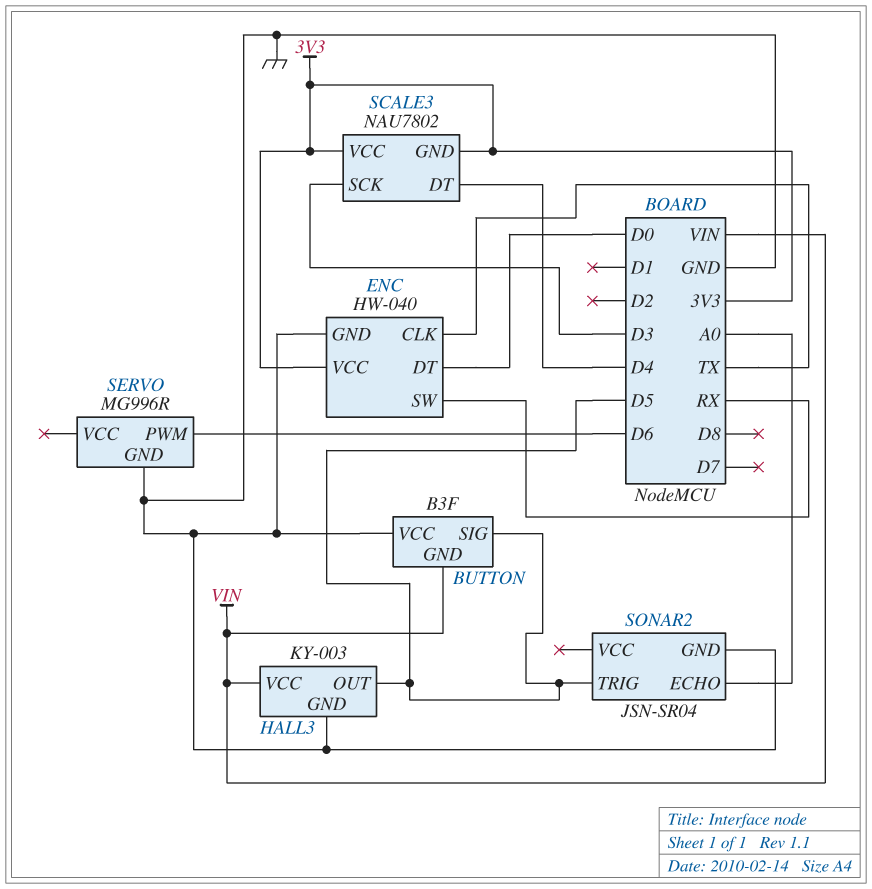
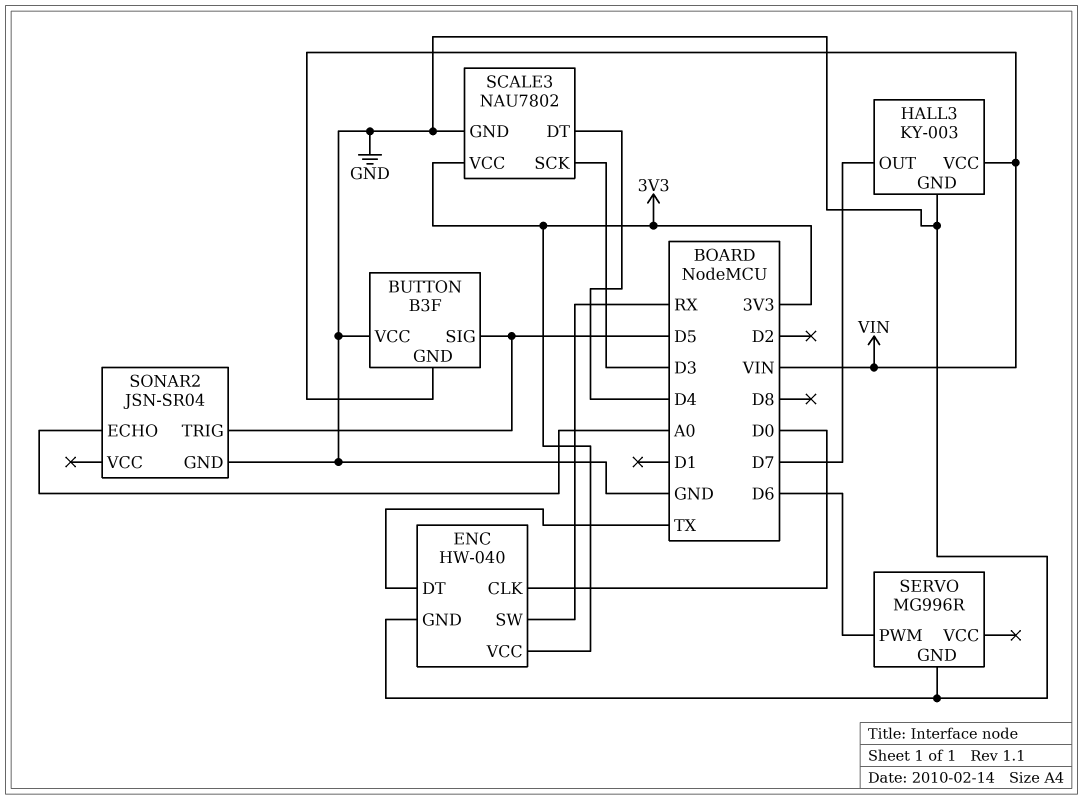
ENC pin CLK: TX -> D0
ENC pin DT: D0 -> TX
HALL3 pin OUT: D5 -> D7
SCALE3 pin GND: 3V3 -> GND

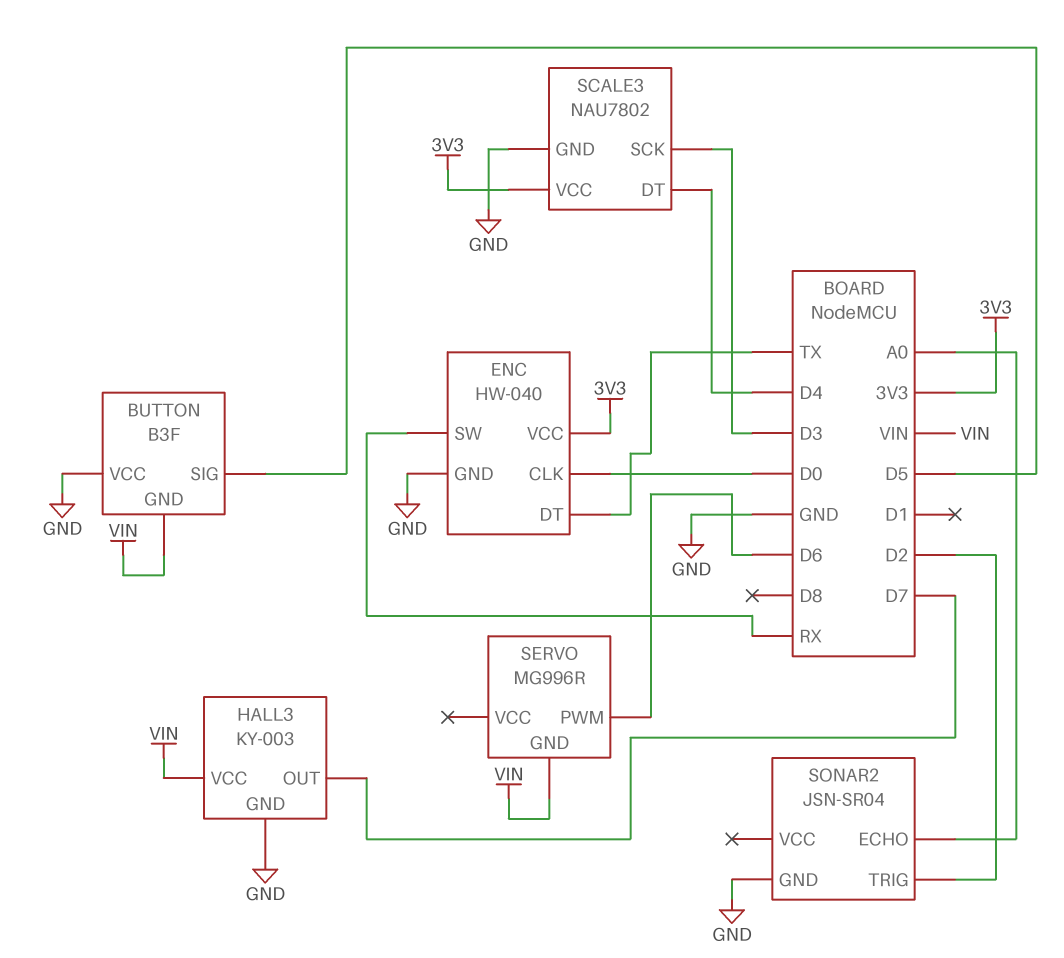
SERVO pin GND: GND -> VIN
SONAR2 pin TRIG: D5 -> D2

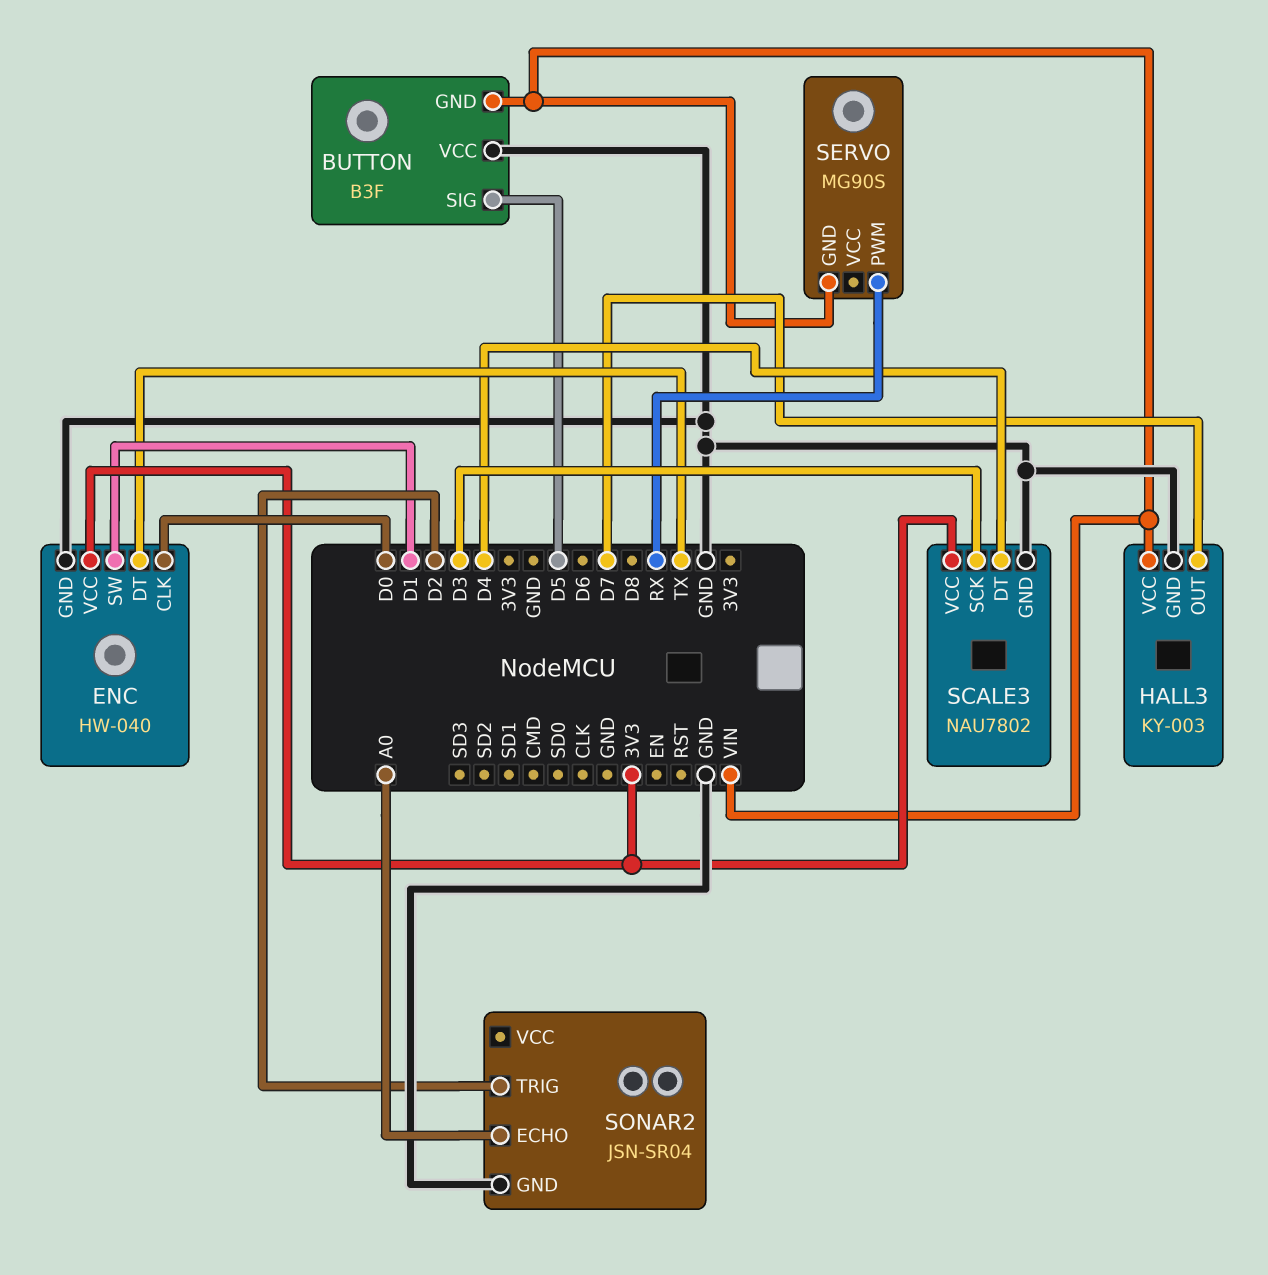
ENC pin SW: RX -> D1
SERVO: MG996R -> MG90S
SERVO pin PWM: D6 -> RX

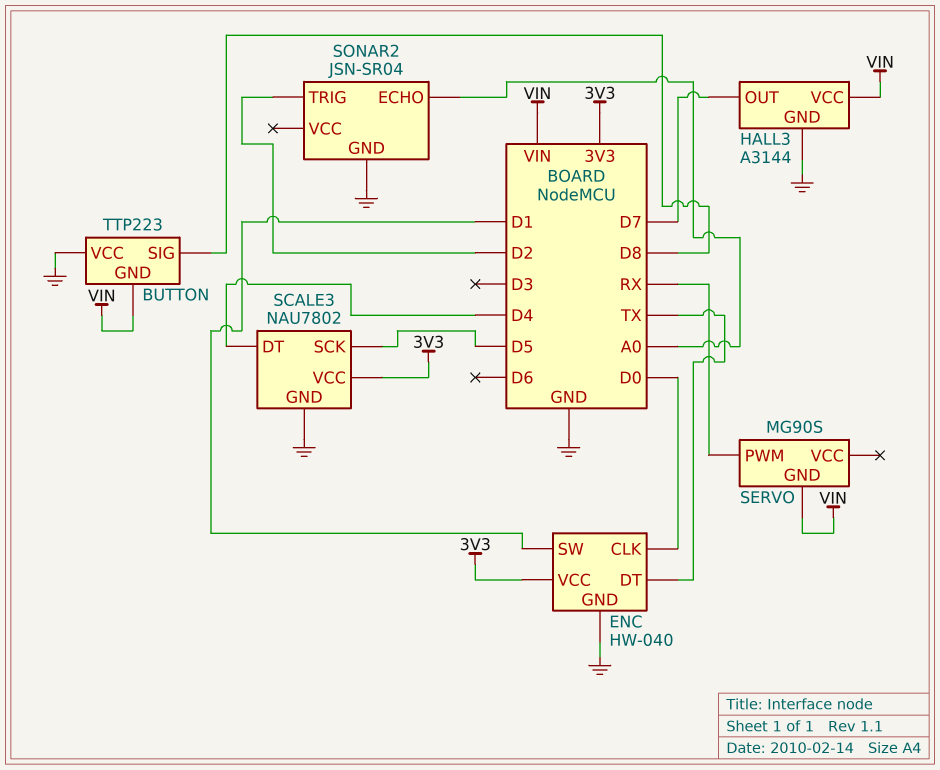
BUTTON: B3F -> TTP223
BUTTON pin SIG: D5 -> D8
HALL3: KY-003 -> A3144
SCALE3 pin SCK: D3 -> D5

